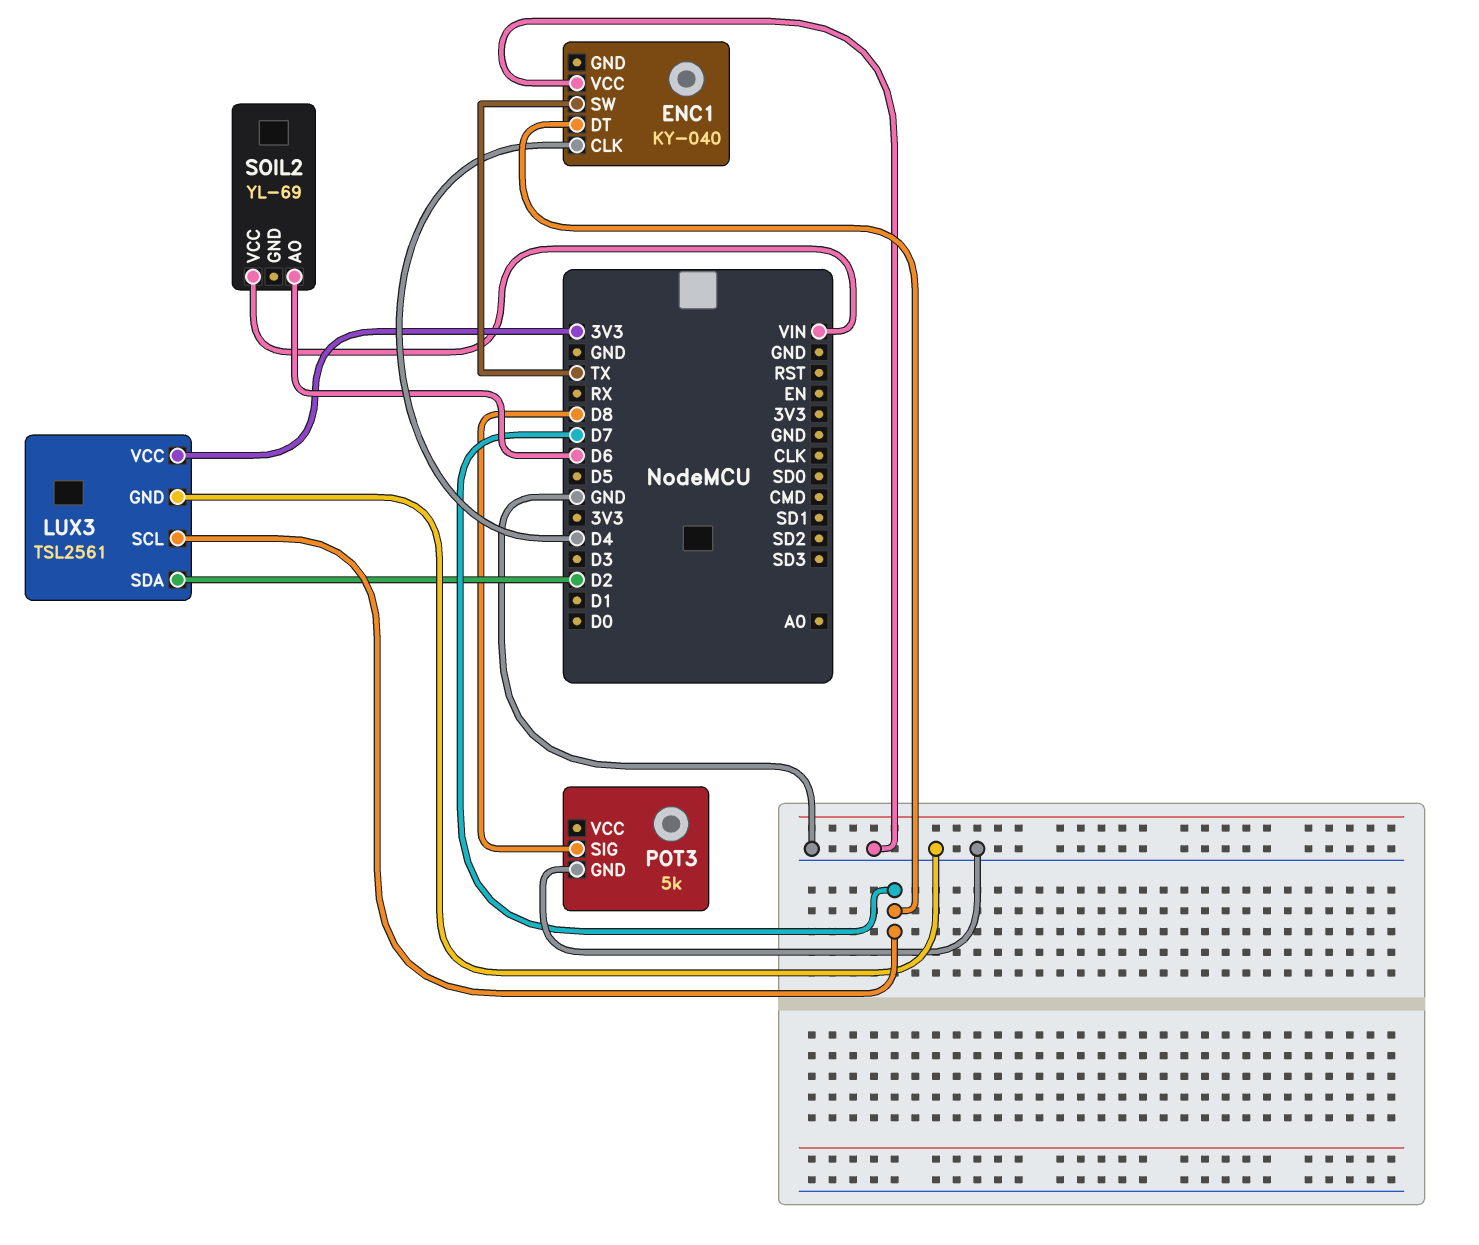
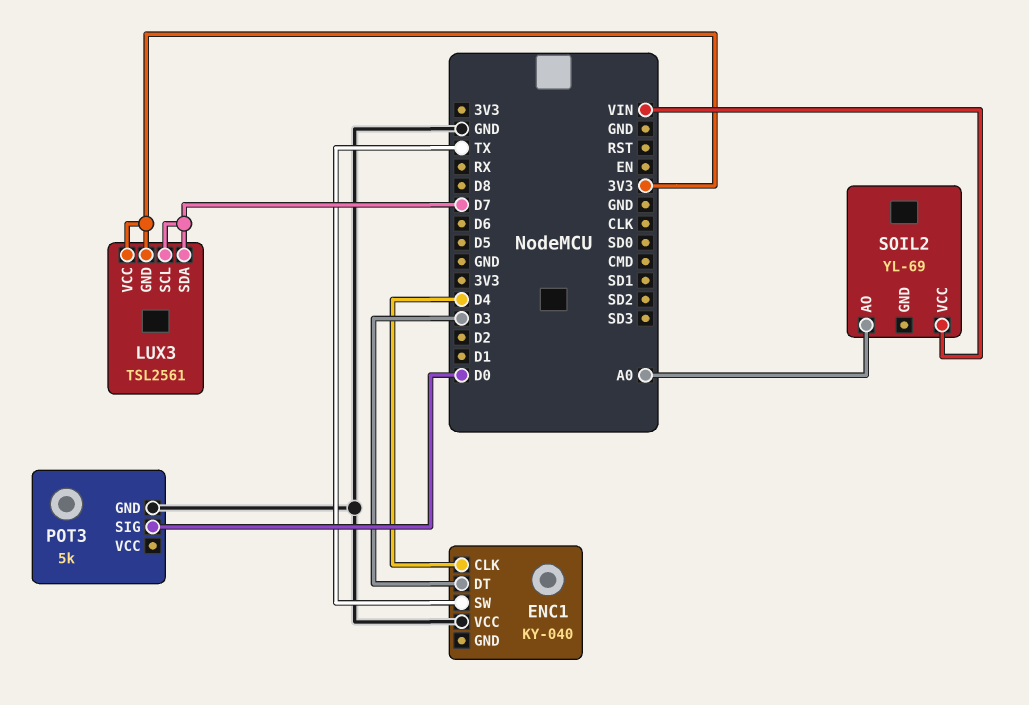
ENC1 pin DT: D7 -> D3
LUX3 pin GND: GND -> 3V3
LUX3 pin SDA: D2 -> D7
POT3 pin SIG: D8 -> D0
SOIL2 pin AO: D6 -> A0

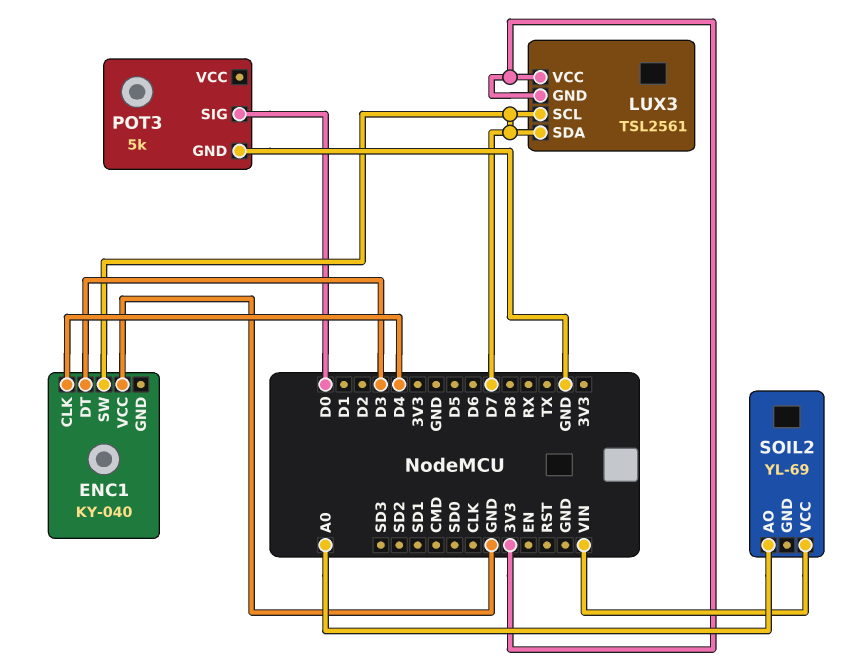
ENC1 pin SW: TX -> D7

